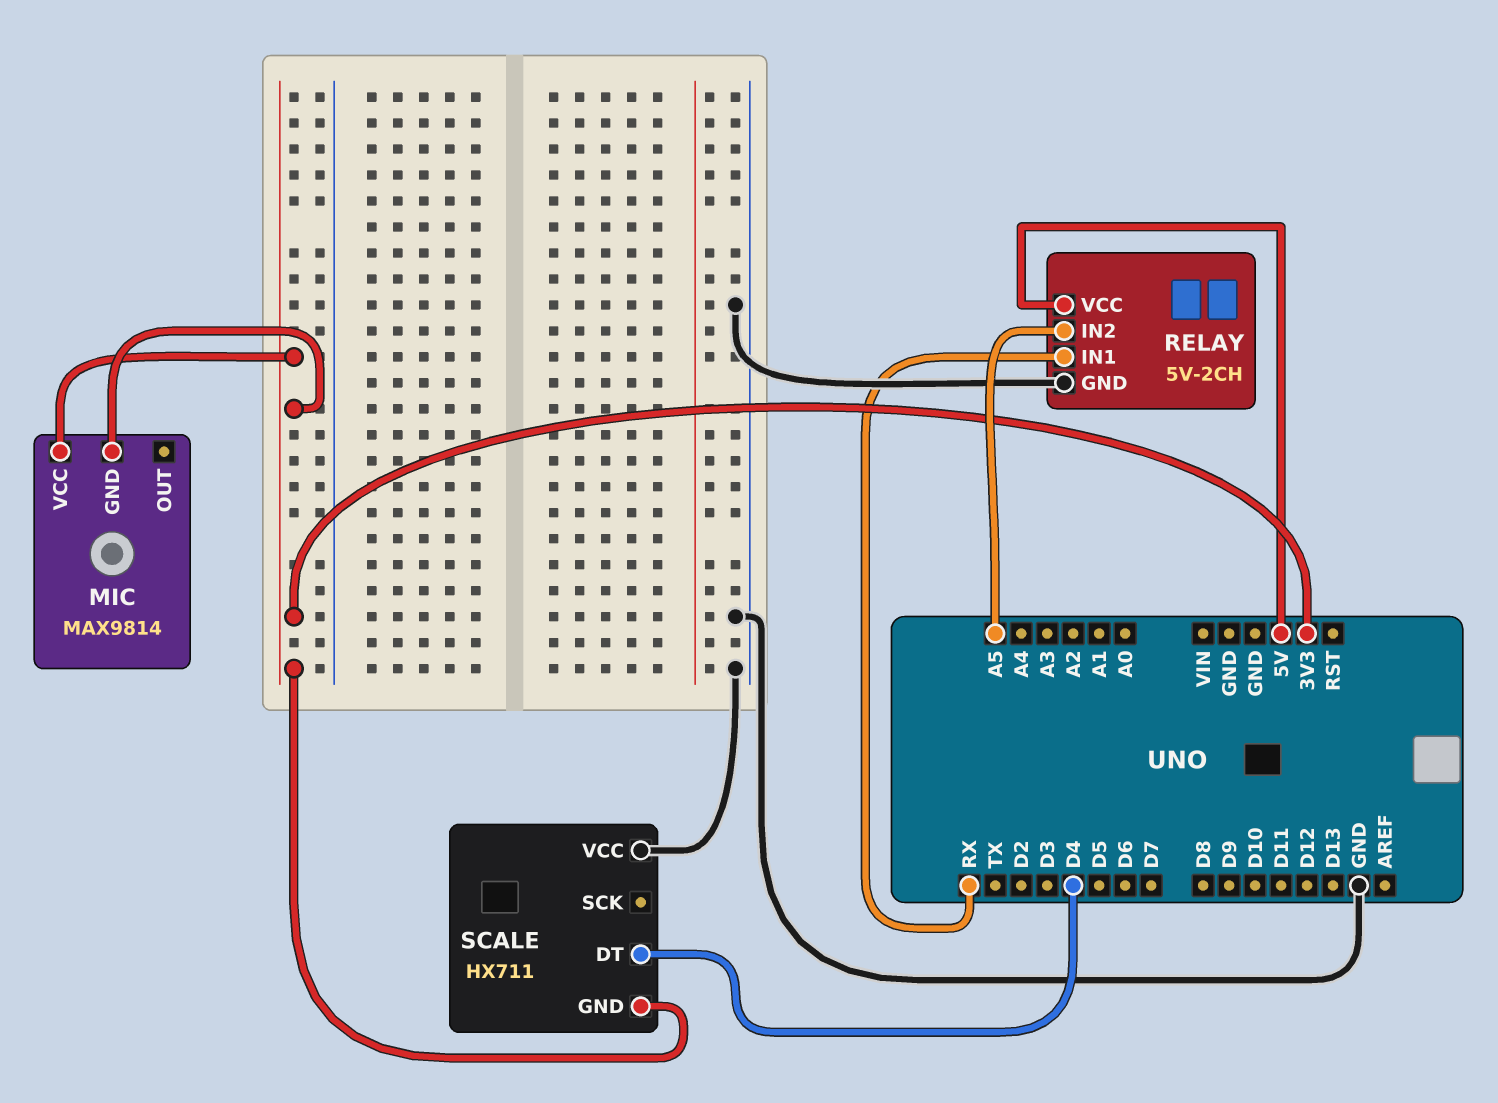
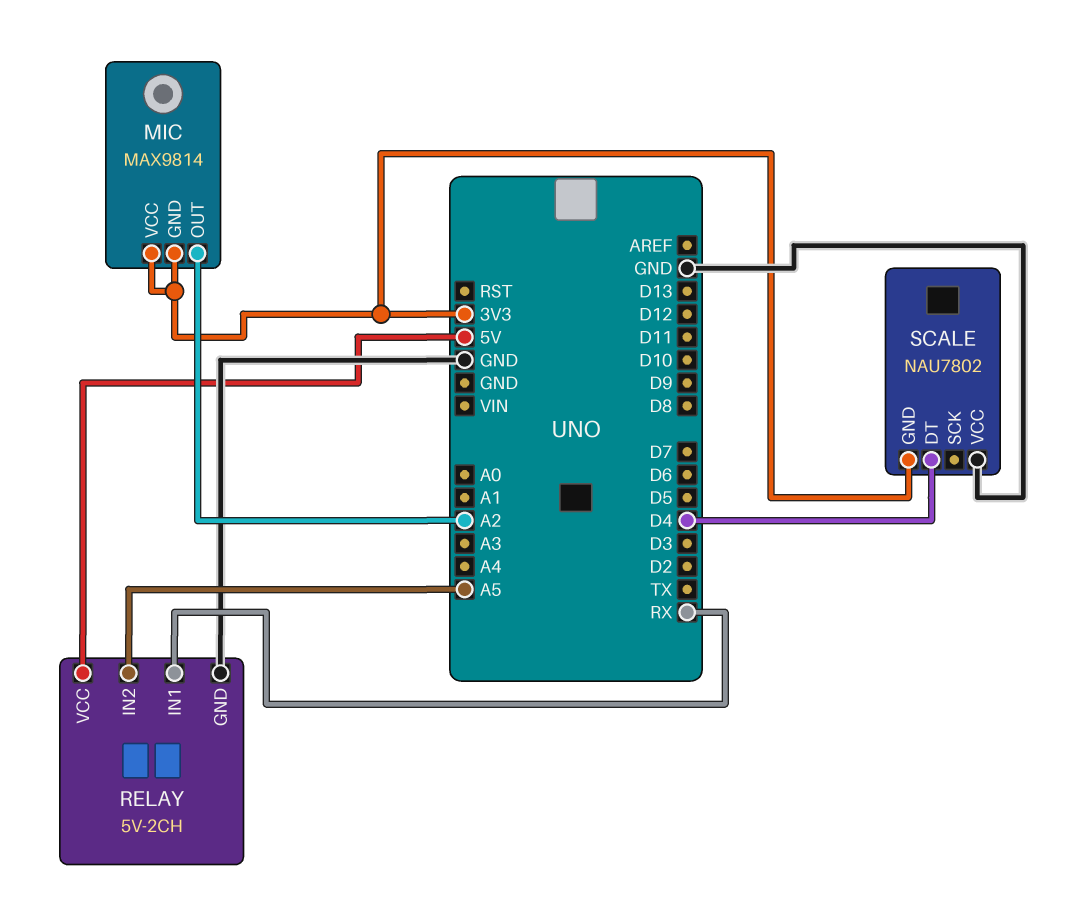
MIC pin OUT: none -> A2
SCALE: HX711 -> NAU7802

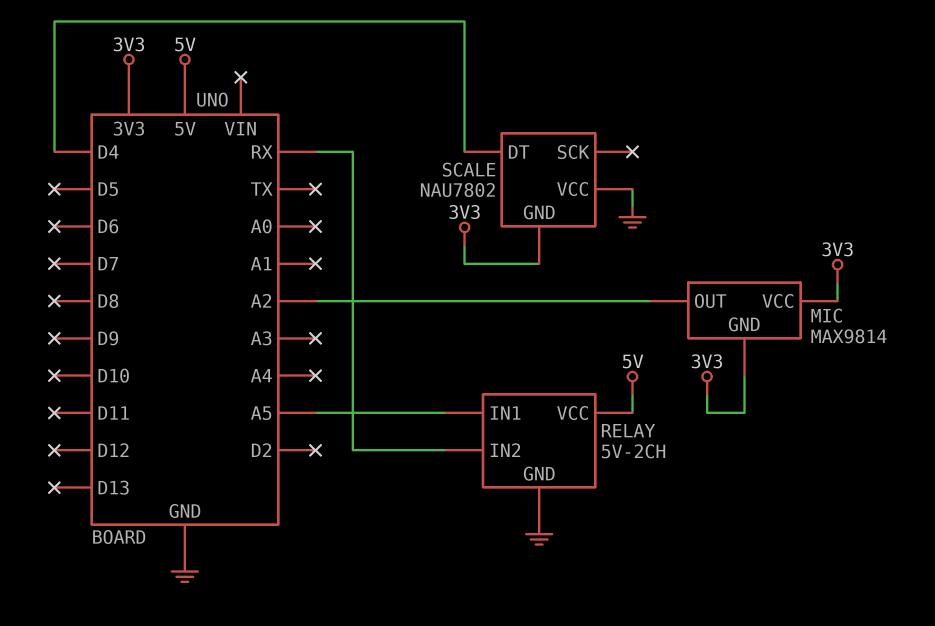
RELAY pin IN1: RX -> A5
RELAY pin IN2: A5 -> RX

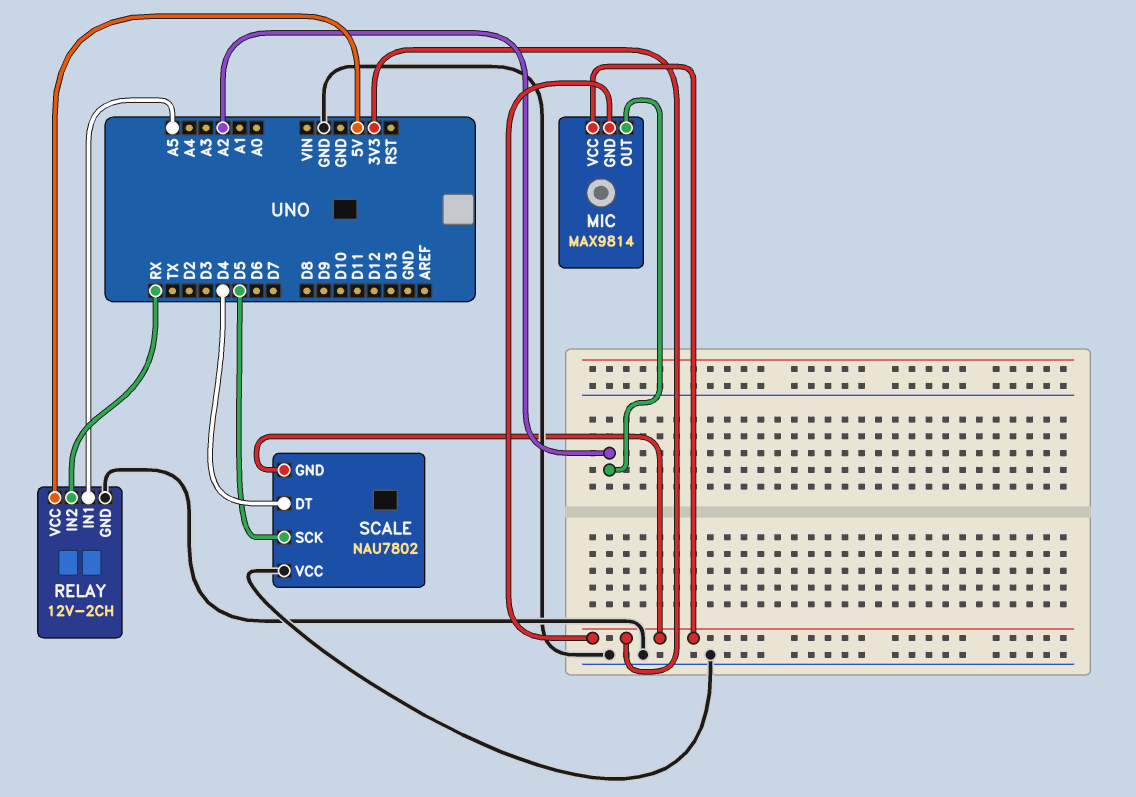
RELAY: 5V-2CH -> 12V-2CH
SCALE pin SCK: none -> D5

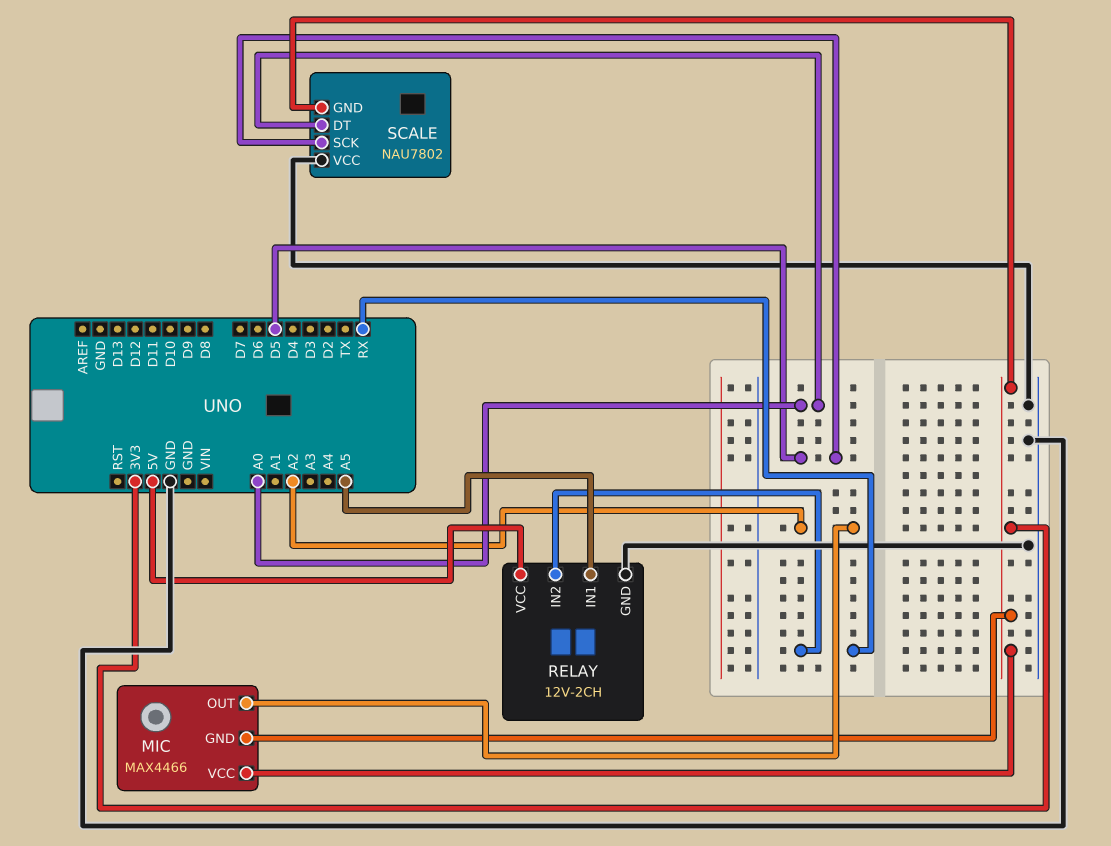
MIC: MAX9814 -> MAX4466
SCALE pin DT: D4 -> A0

